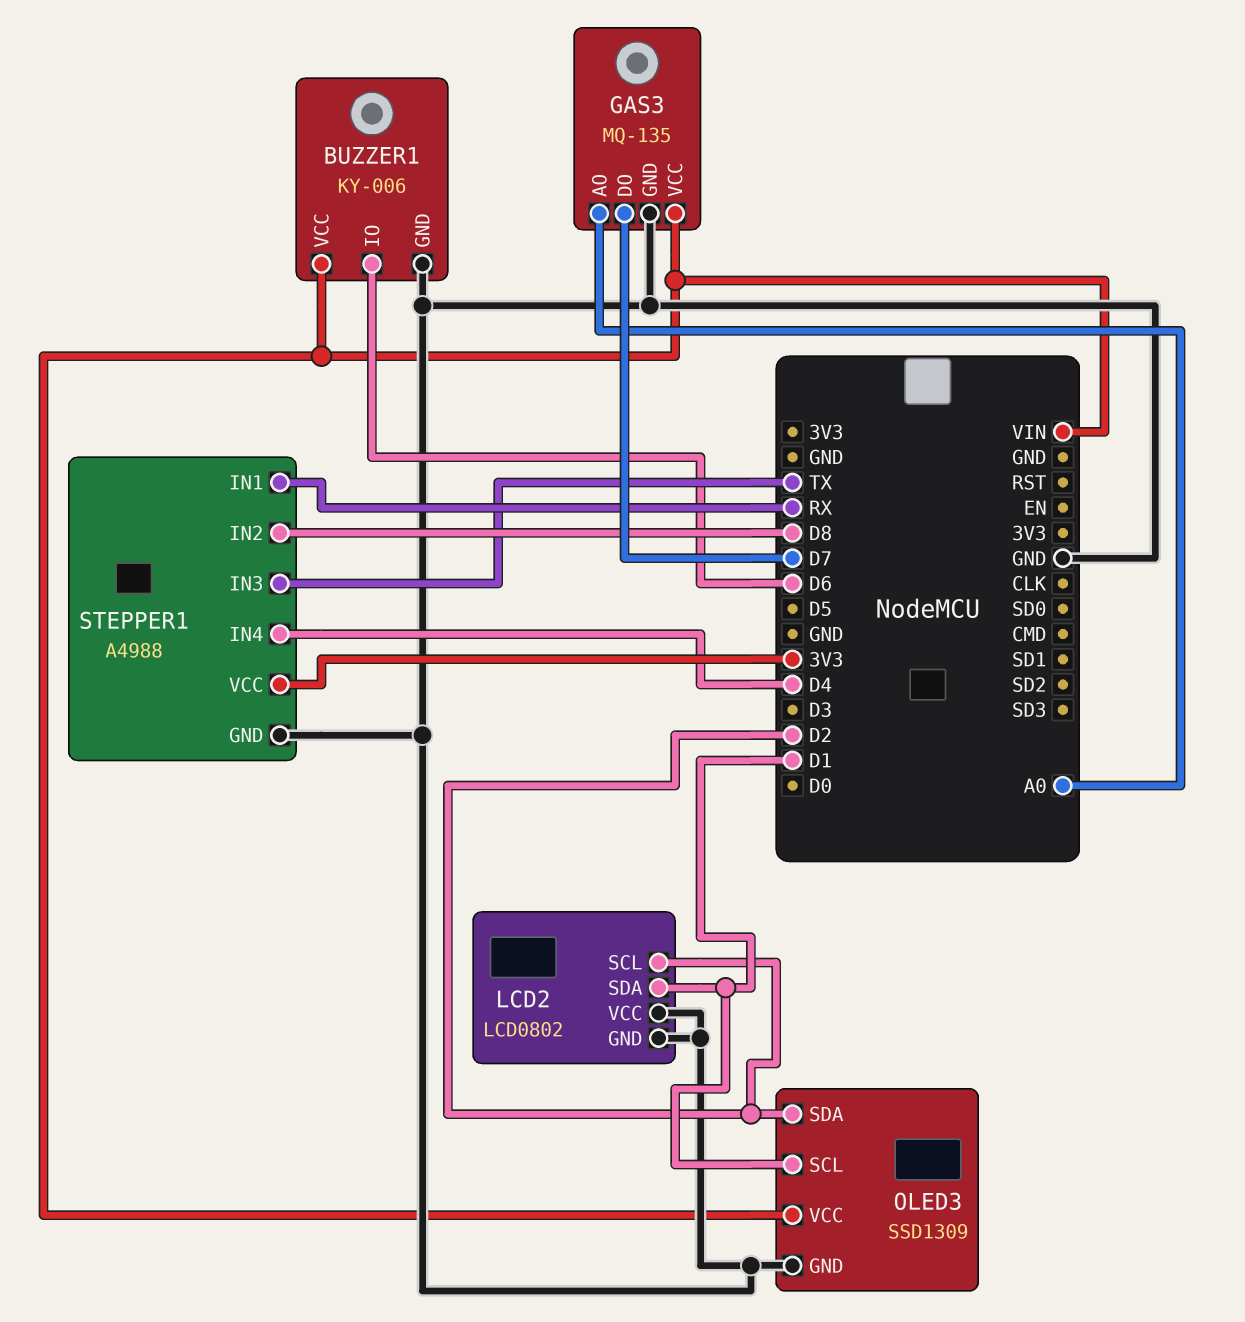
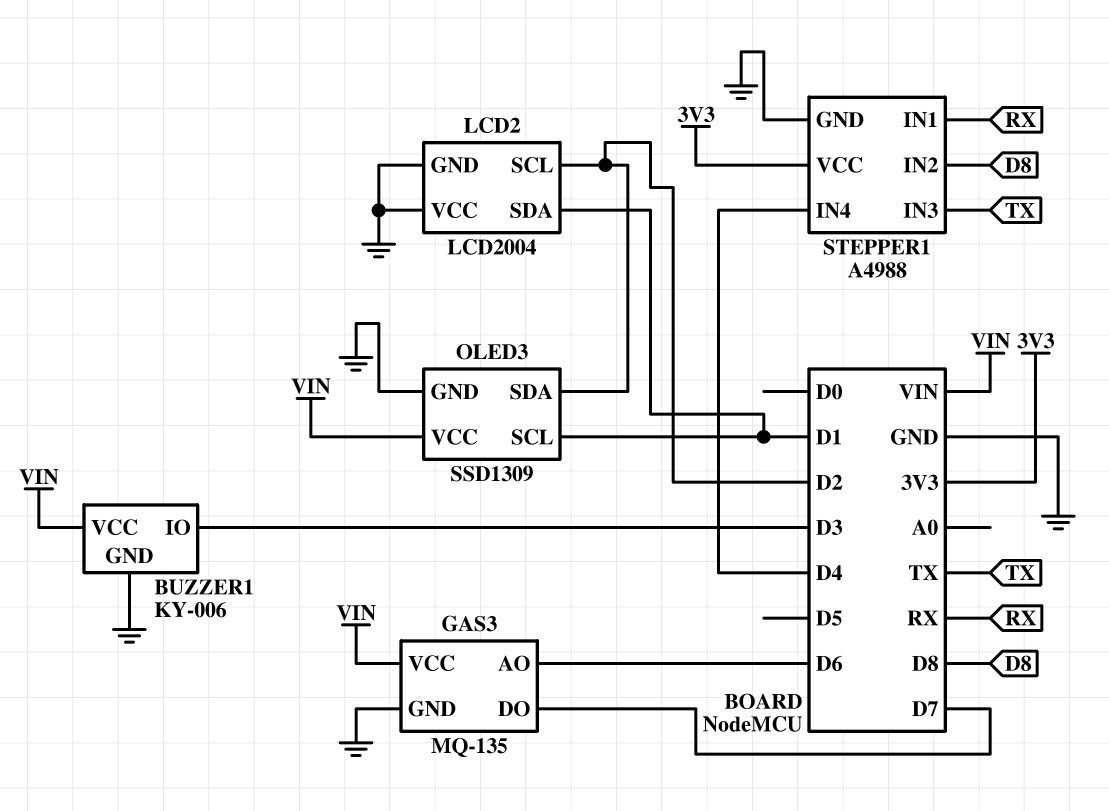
BUZZER1 pin IO: D6 -> D3
GAS3 pin AO: A0 -> D6
LCD2: LCD0802 -> LCD2004

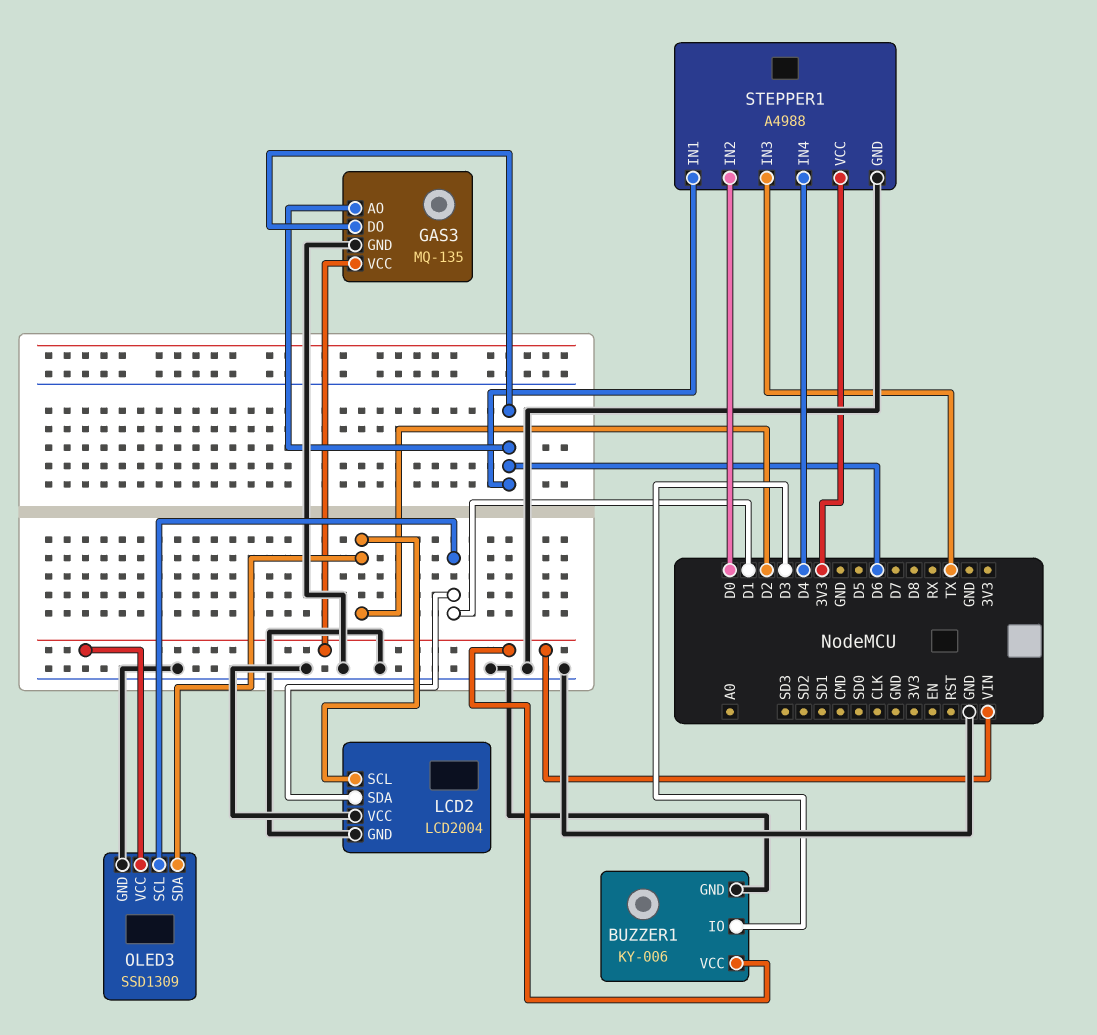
GAS3 pin DO: D7 -> D6
STEPPER1 pin IN1: RX -> D6
STEPPER1 pin IN2: D8 -> D0

